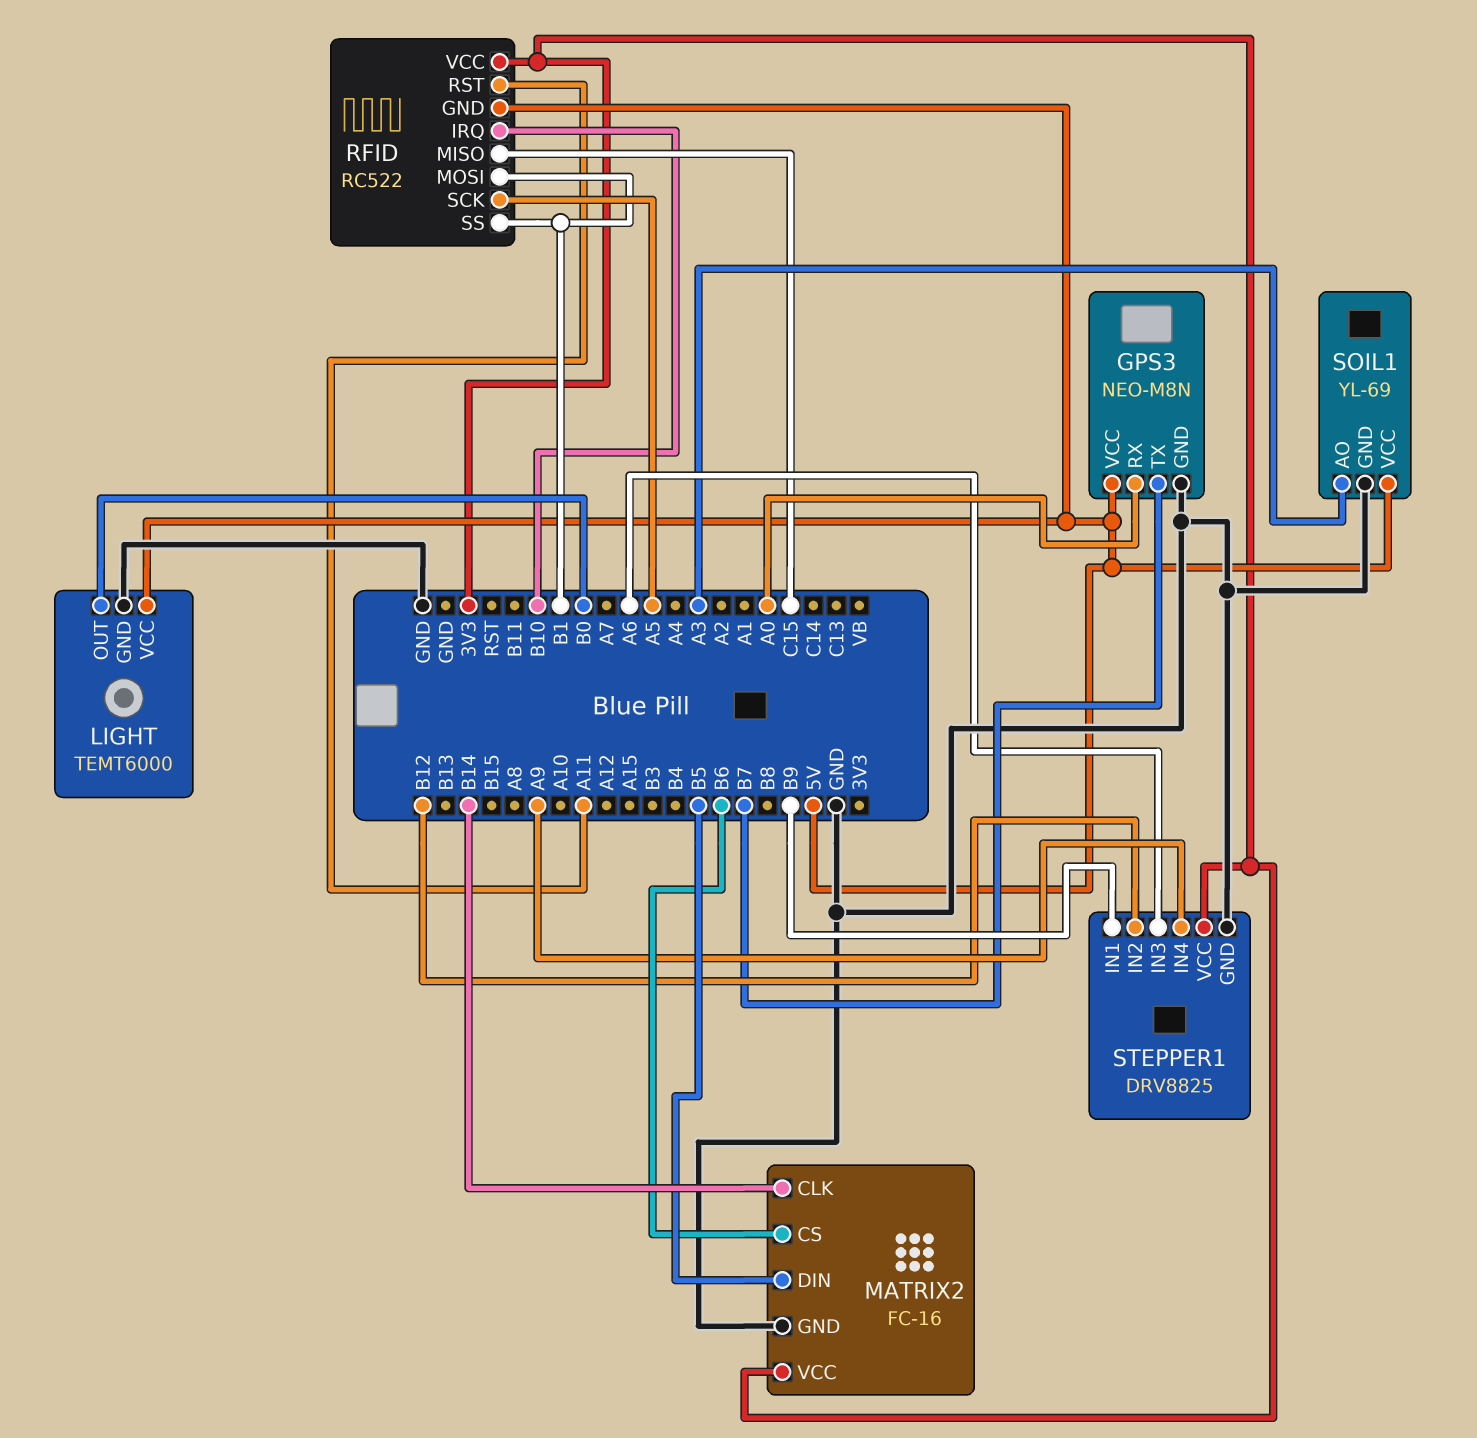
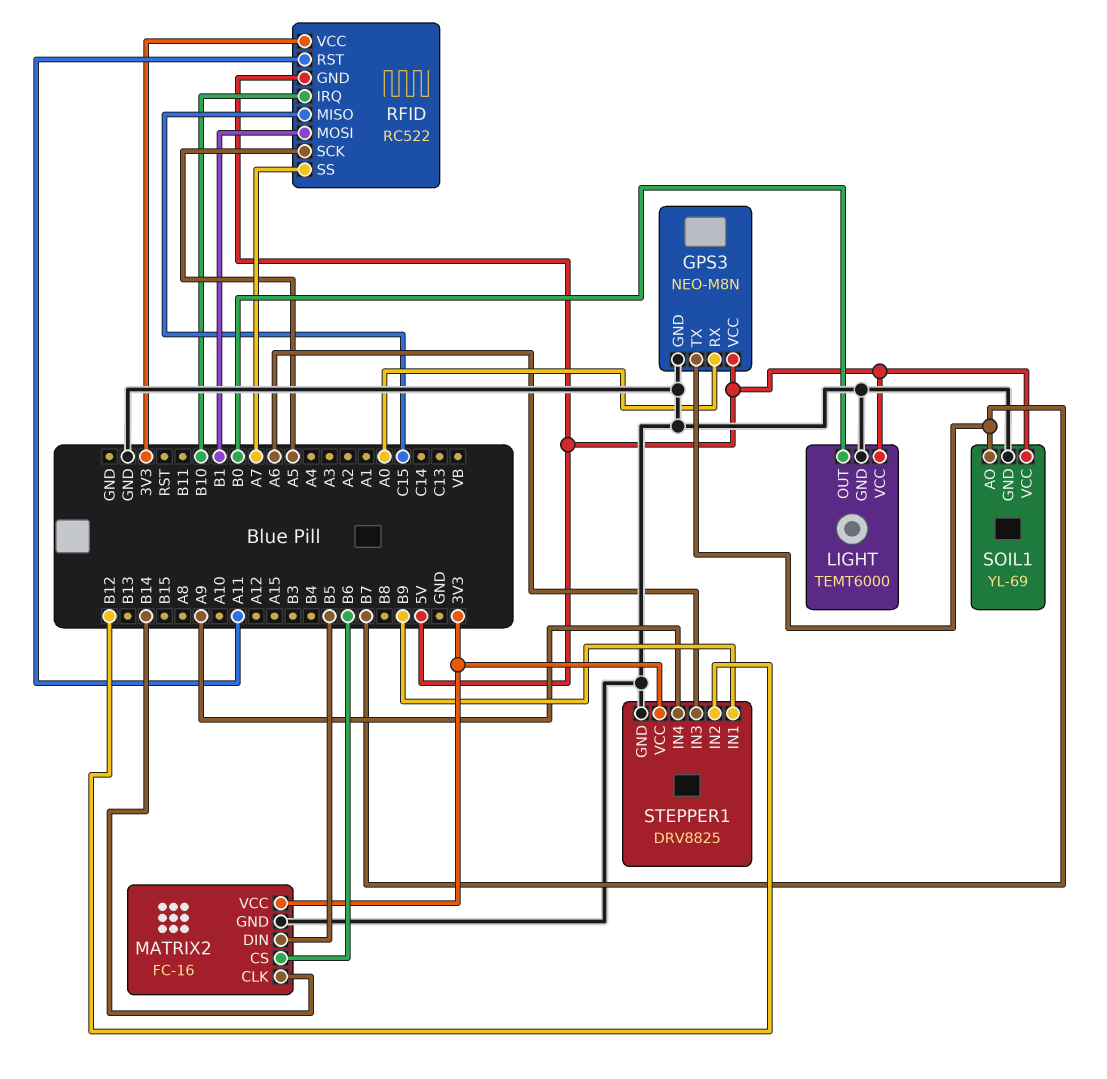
RFID pin SS: B1 -> A7
SOIL1 pin AO: A3 -> B7

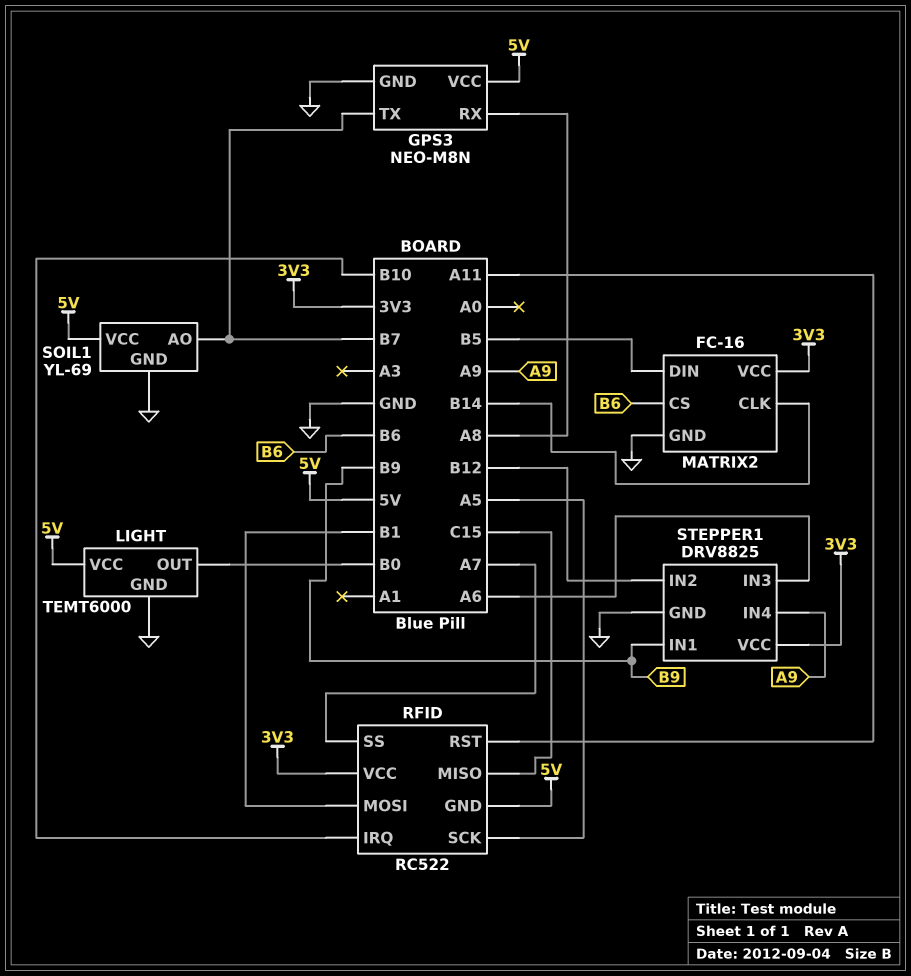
GPS3 pin RX: A0 -> A8

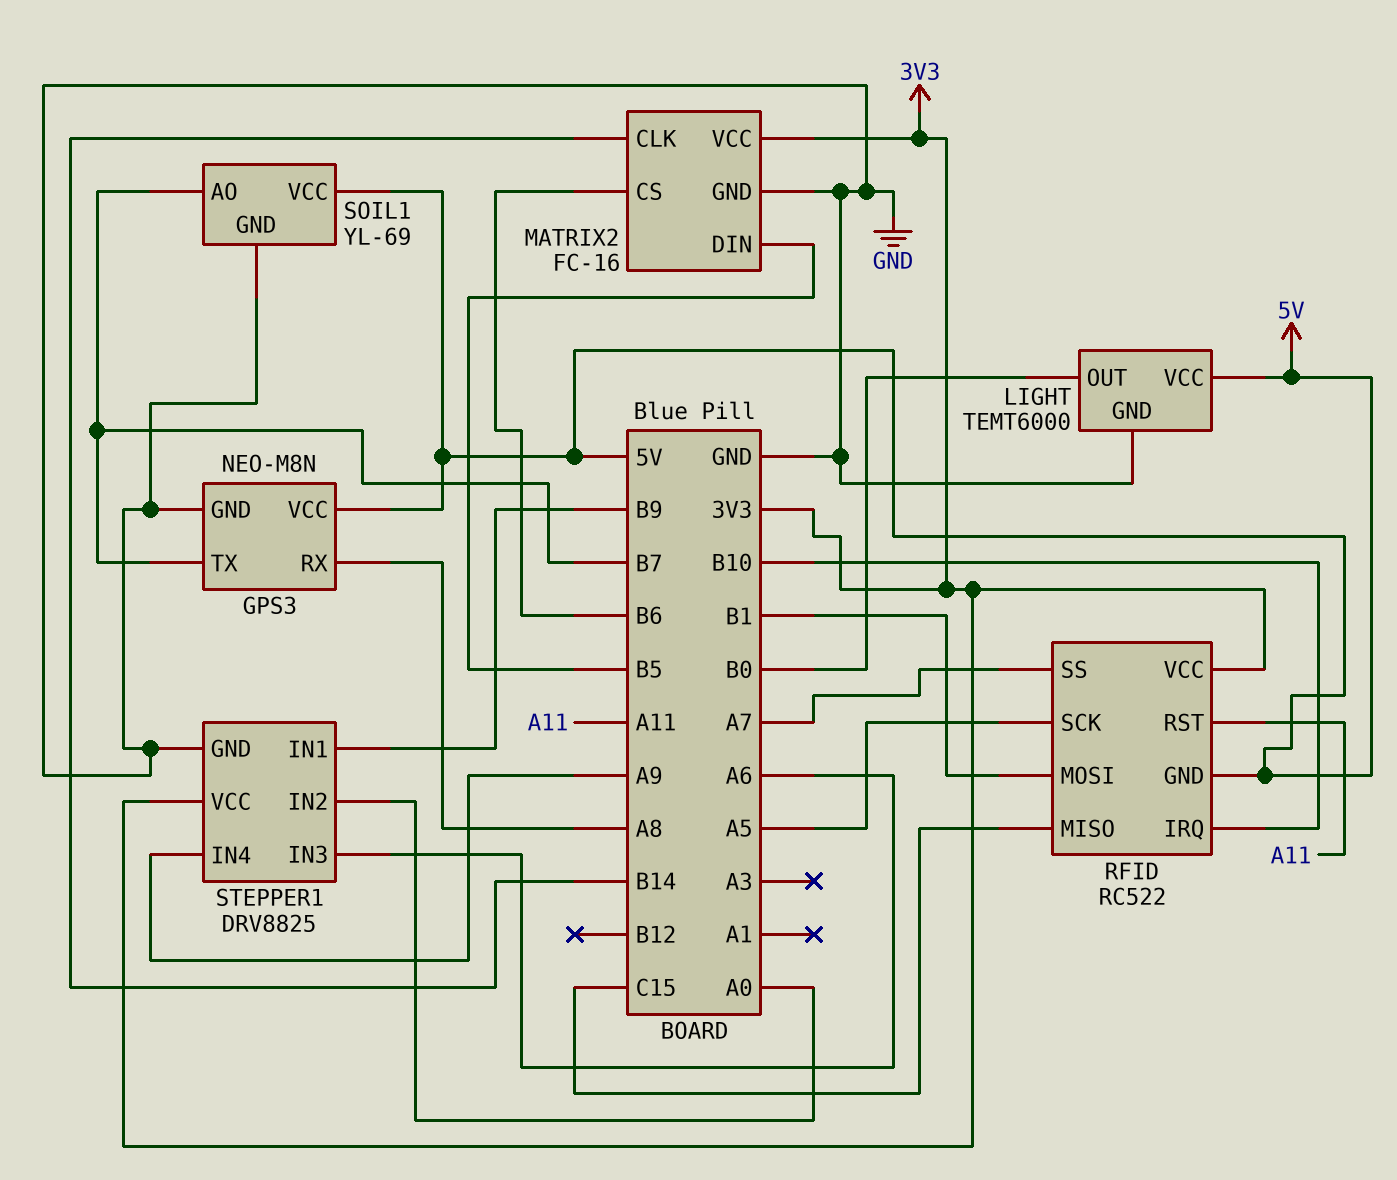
STEPPER1 pin IN2: B12 -> A0

